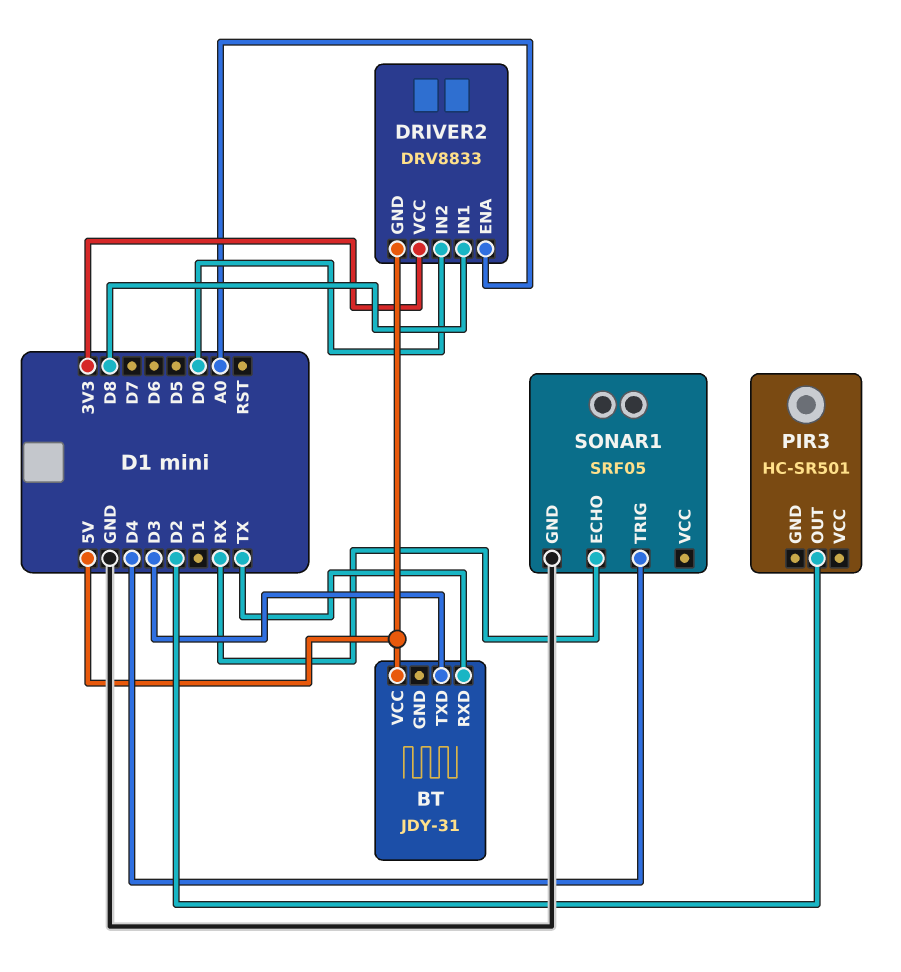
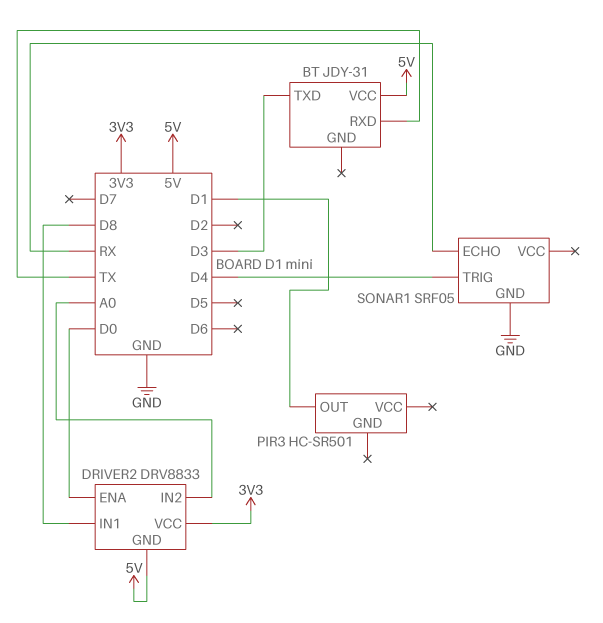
DRIVER2 pin ENA: A0 -> D0
DRIVER2 pin IN2: D0 -> A0
PIR3 pin OUT: D2 -> D1

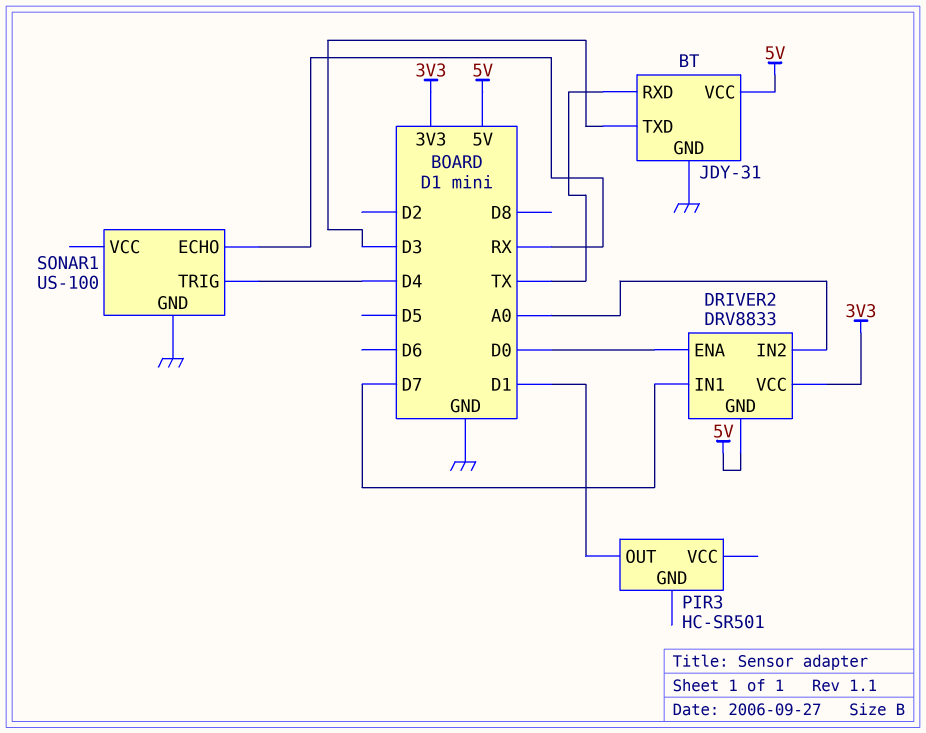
BT pin GND: none -> GND
DRIVER2 pin IN1: D8 -> D7
SONAR1: SRF05 -> US-100

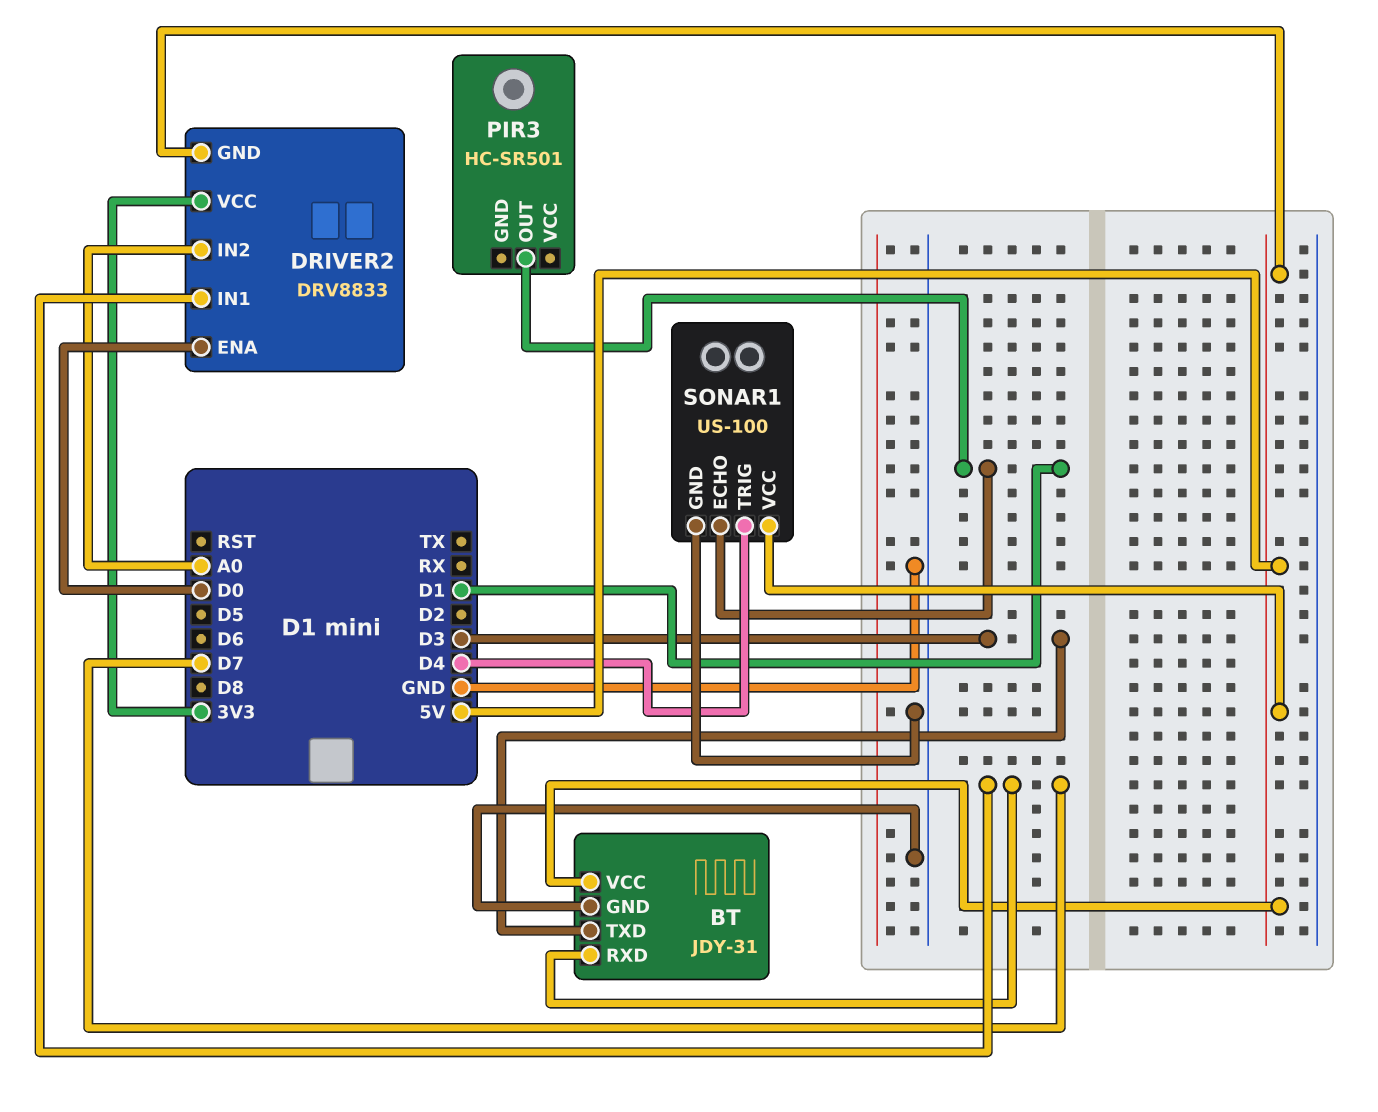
BT pin RXD: TX -> D7
SONAR1 pin ECHO: RX -> D1
SONAR1 pin VCC: none -> 5V

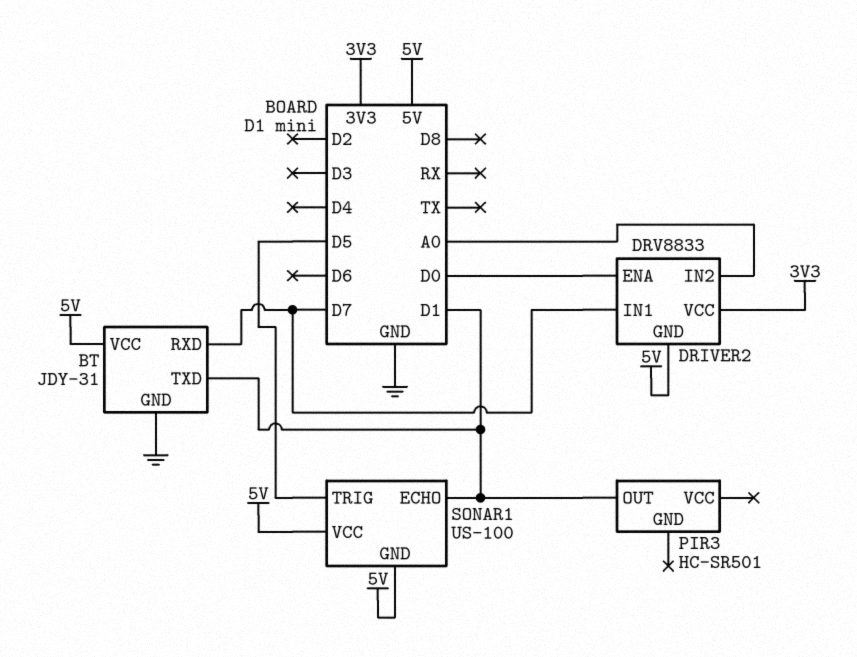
BT pin TXD: D3 -> D1
SONAR1 pin GND: GND -> 5V
SONAR1 pin TRIG: D4 -> D5

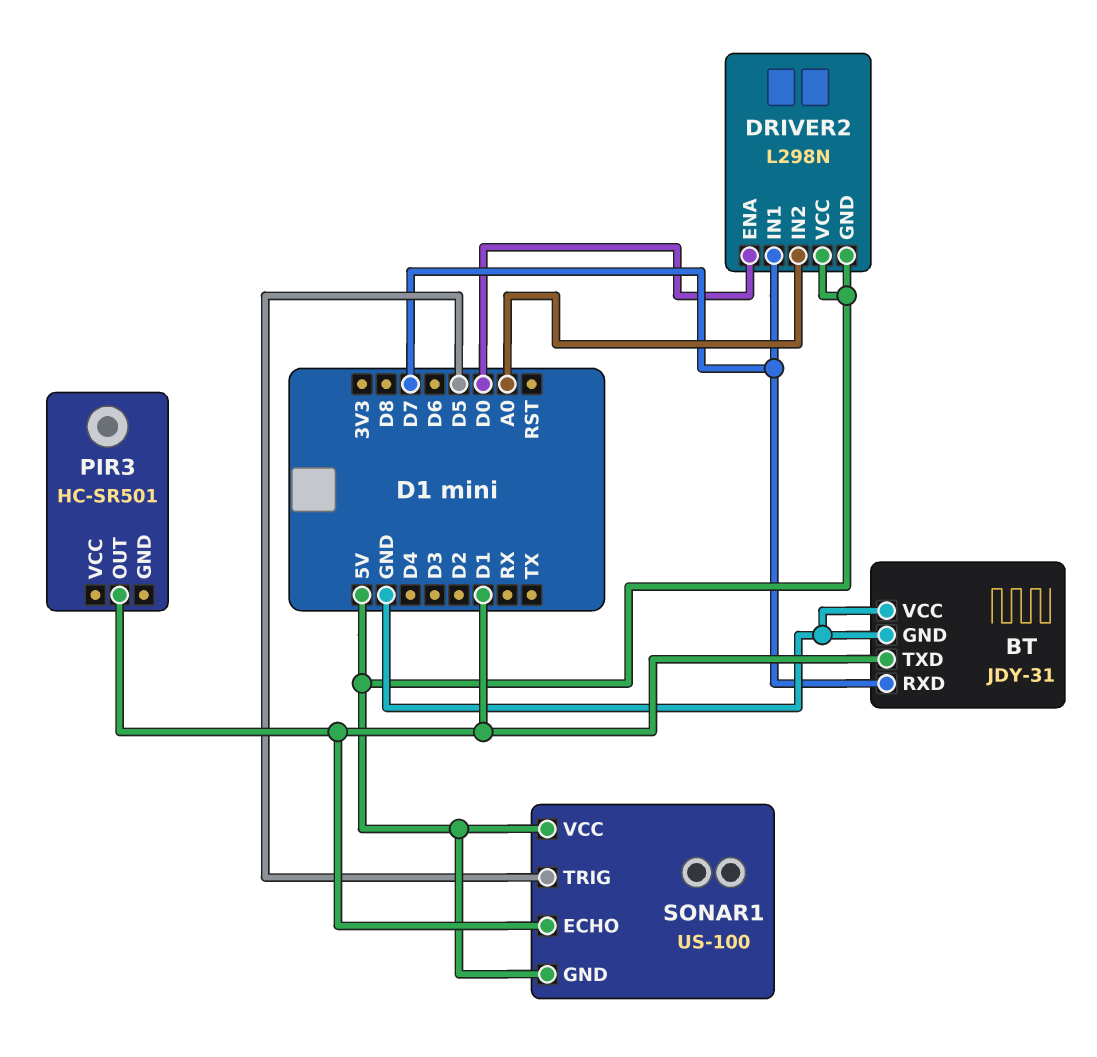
BT pin VCC: 5V -> GND
DRIVER2: DRV8833 -> L298N
DRIVER2 pin VCC: 3V3 -> 5V

